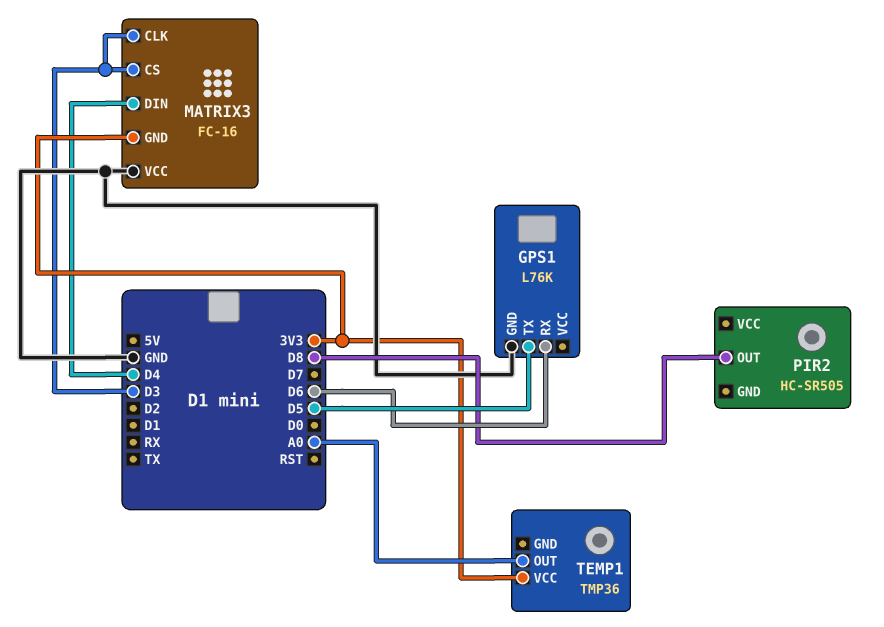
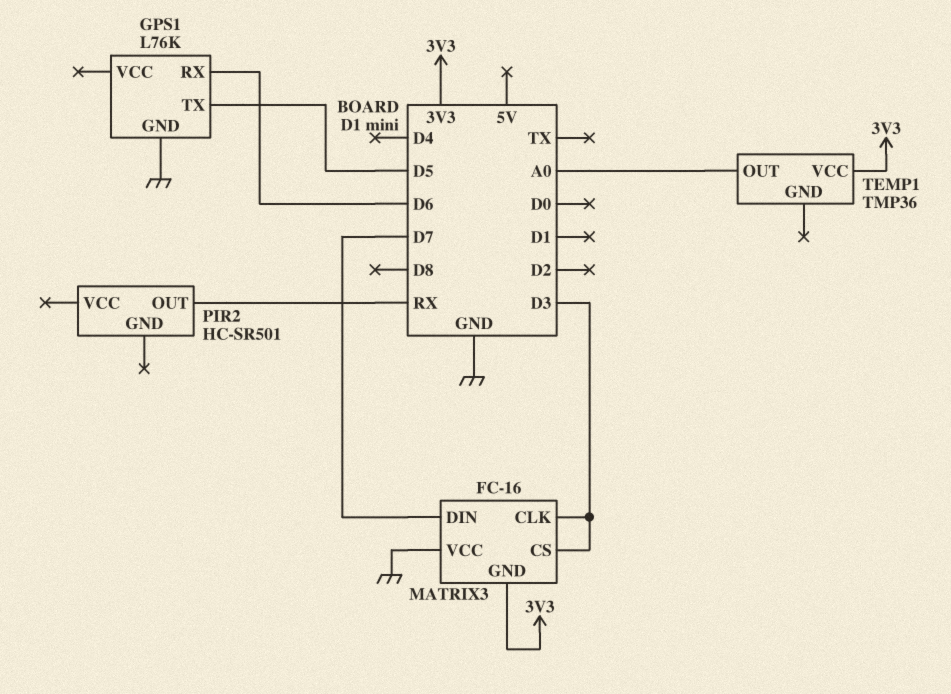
MATRIX3 pin DIN: D4 -> D7
PIR2: HC-SR505 -> HC-SR501
PIR2 pin OUT: D8 -> RX

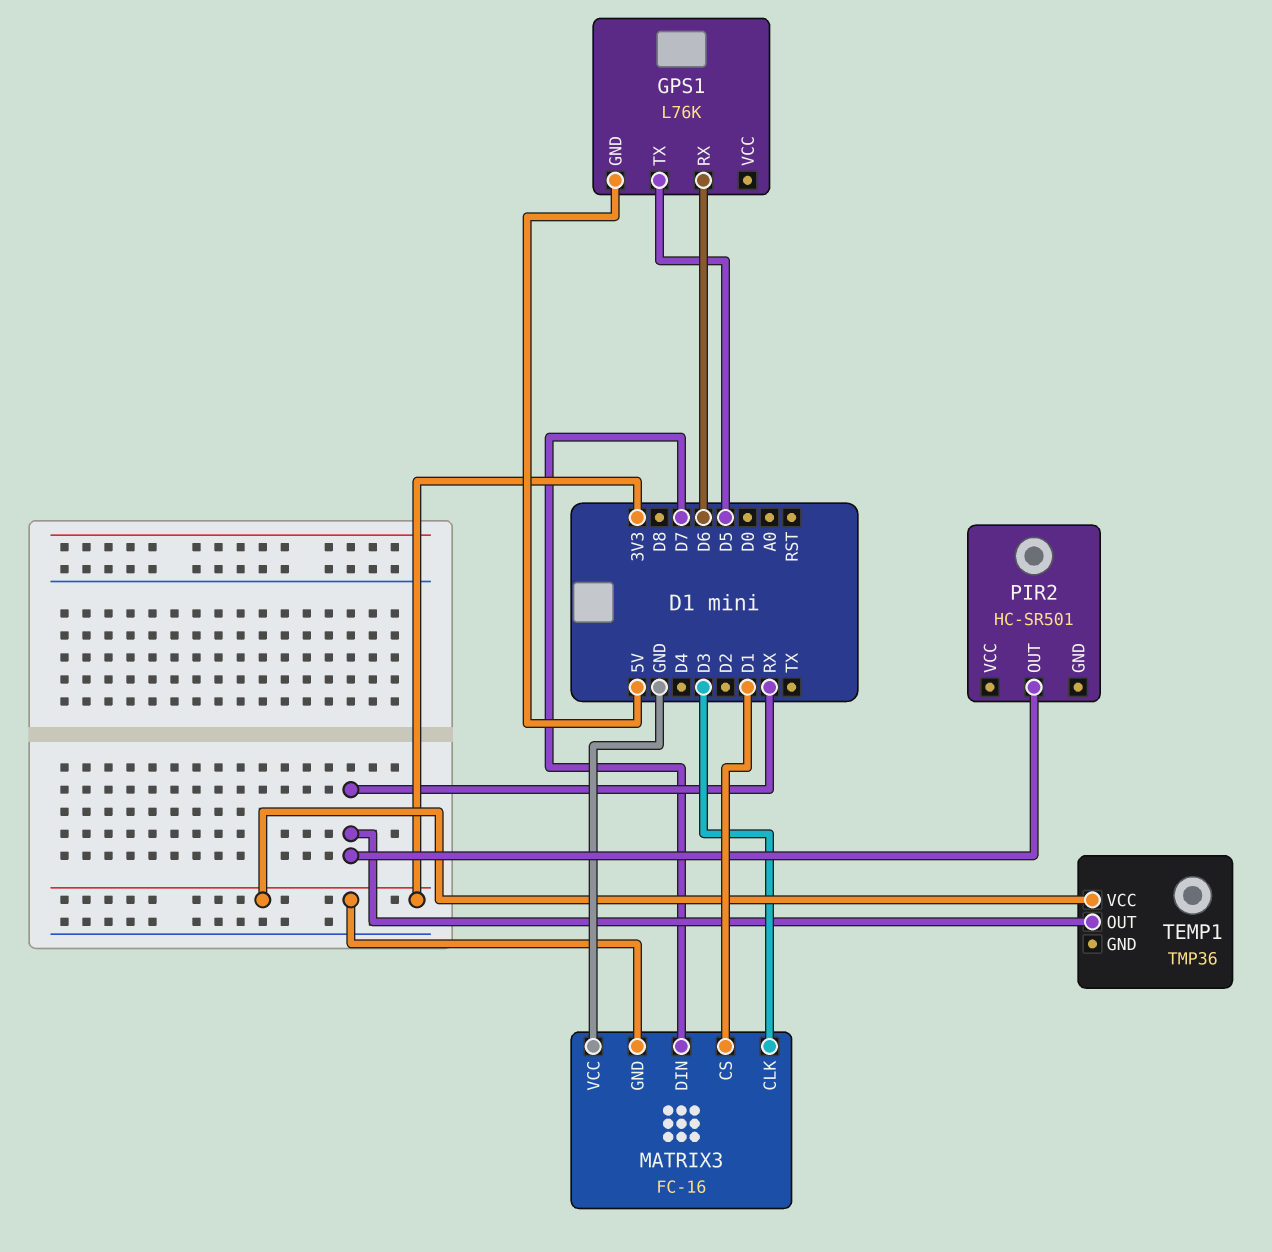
GPS1 pin GND: GND -> 5V
MATRIX3 pin CS: D3 -> D1
TEMP1 pin OUT: A0 -> RX

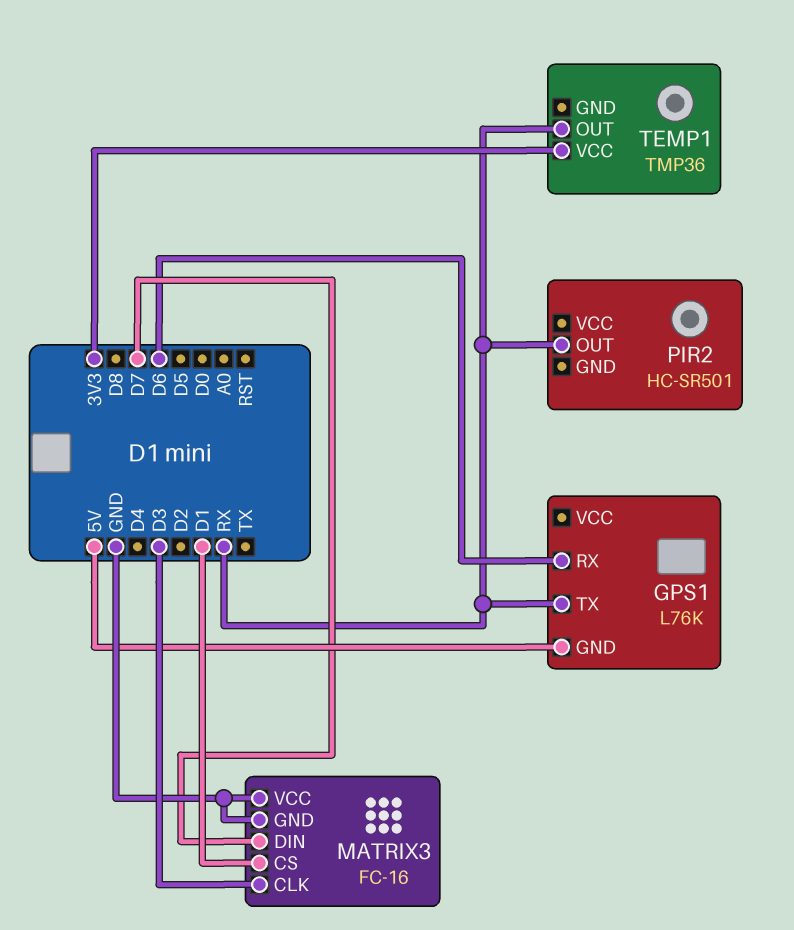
GPS1 pin TX: D5 -> RX
MATRIX3 pin GND: 3V3 -> GND

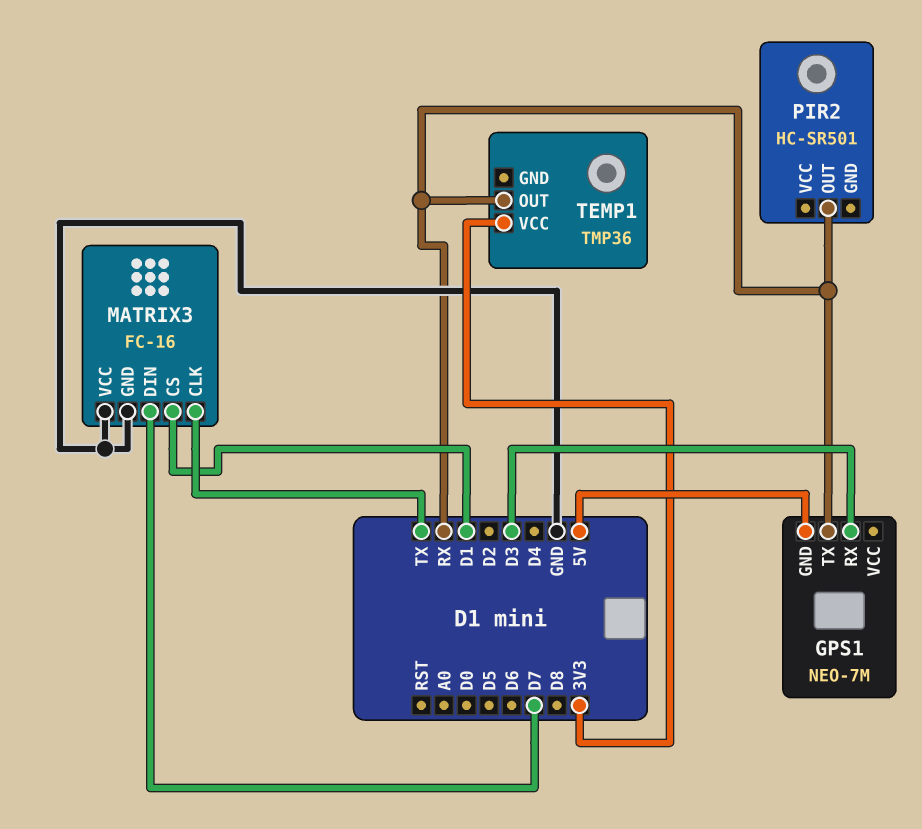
GPS1: L76K -> NEO-7M
GPS1 pin RX: D6 -> D3
MATRIX3 pin CLK: D3 -> TX

